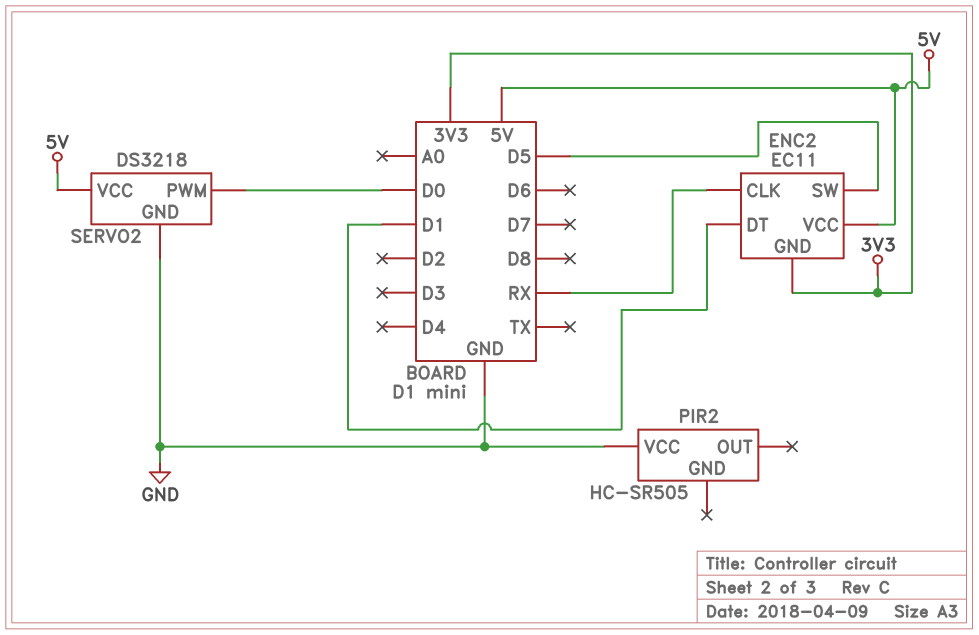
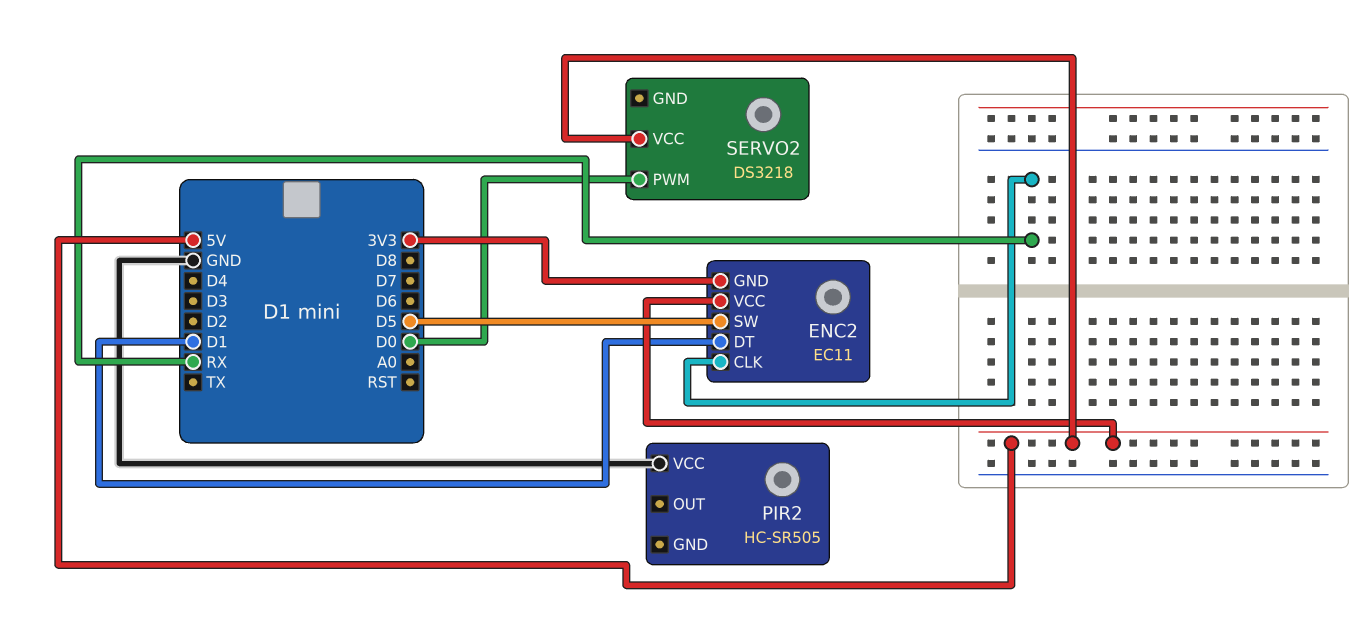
SERVO2 pin GND: GND -> none

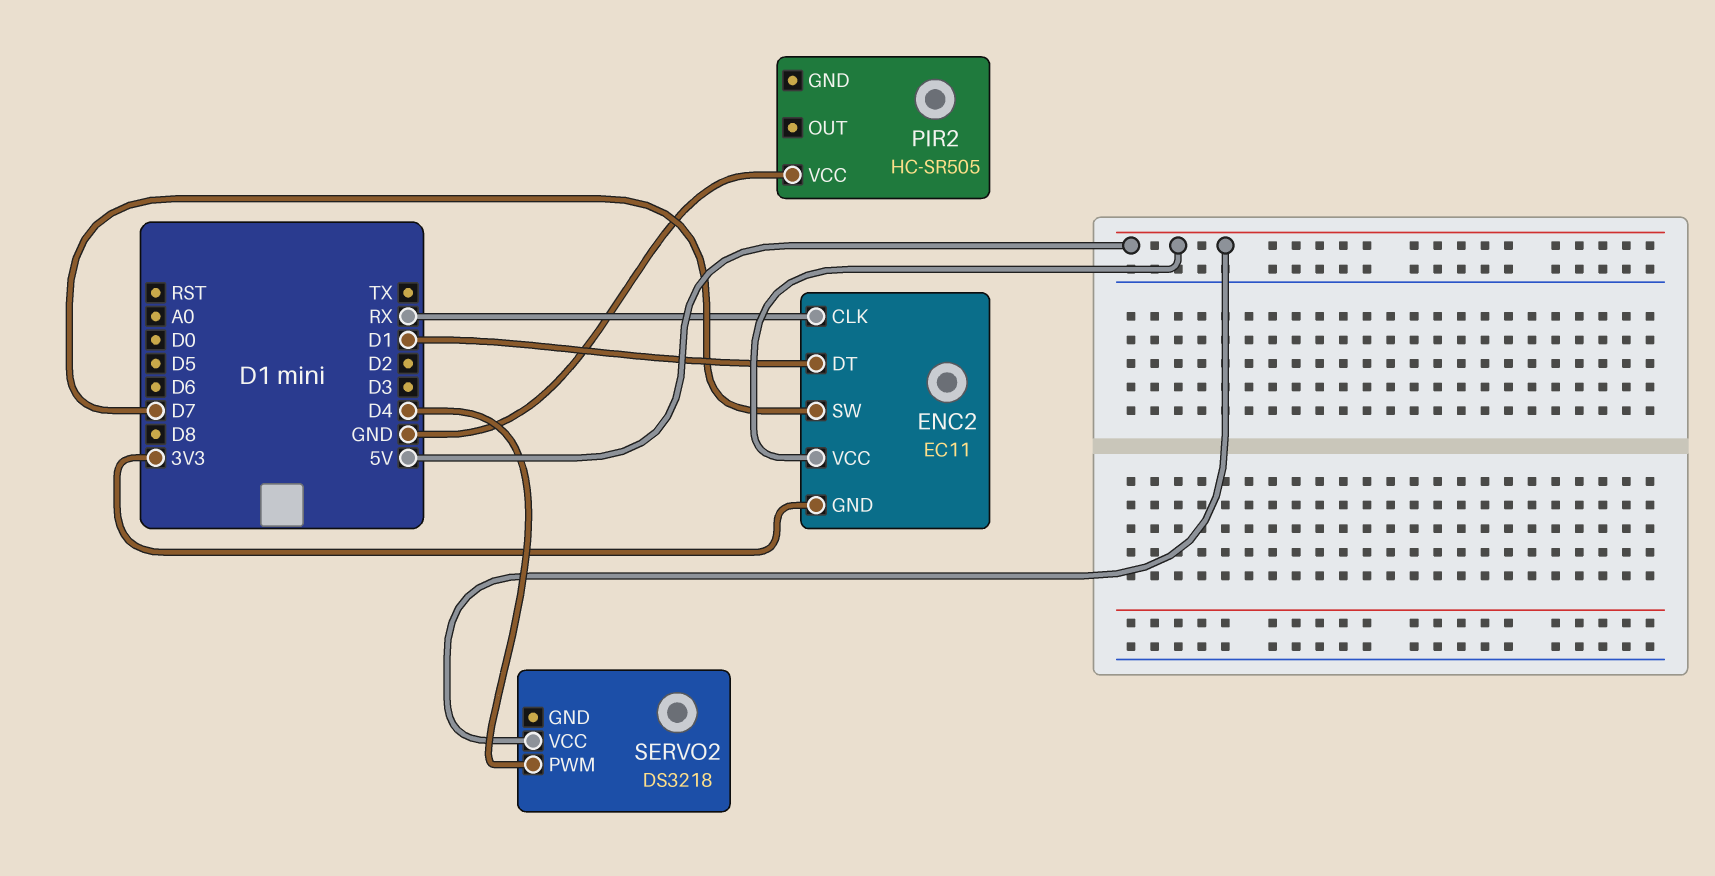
ENC2 pin SW: D5 -> D7
SERVO2 pin PWM: D0 -> D4

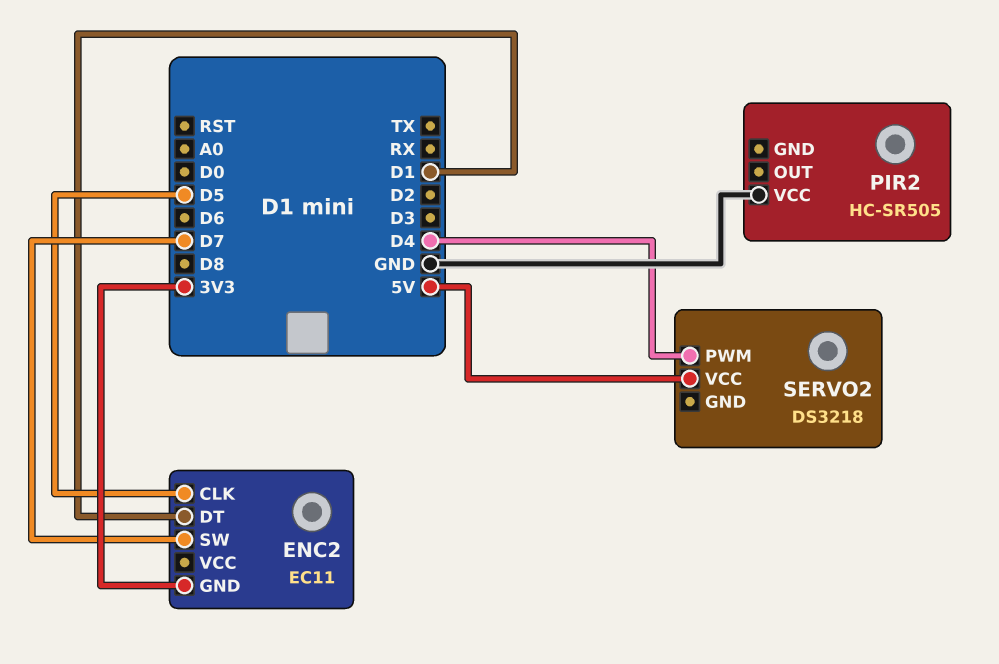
ENC2 pin CLK: RX -> D5
ENC2 pin VCC: 5V -> none

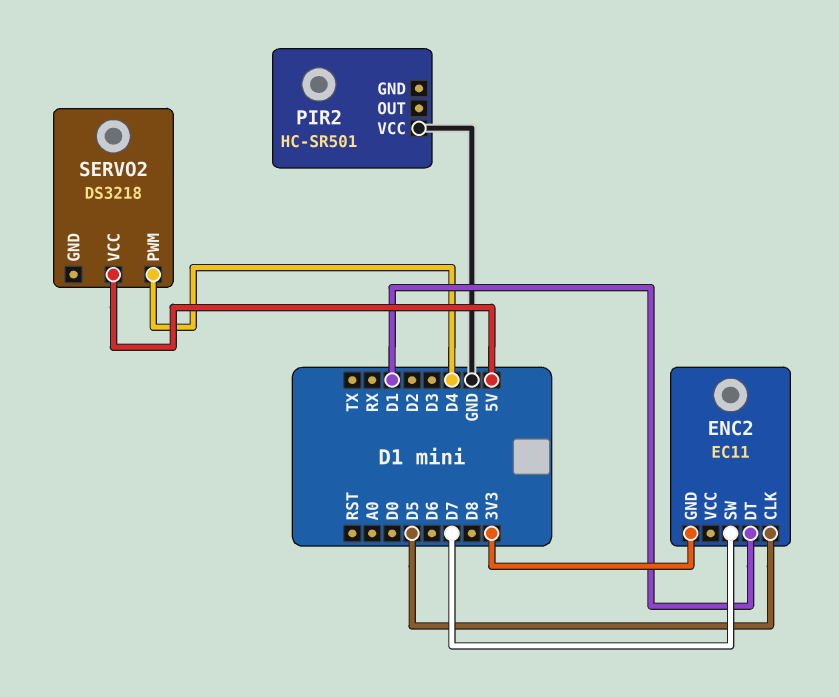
PIR2: HC-SR505 -> HC-SR501

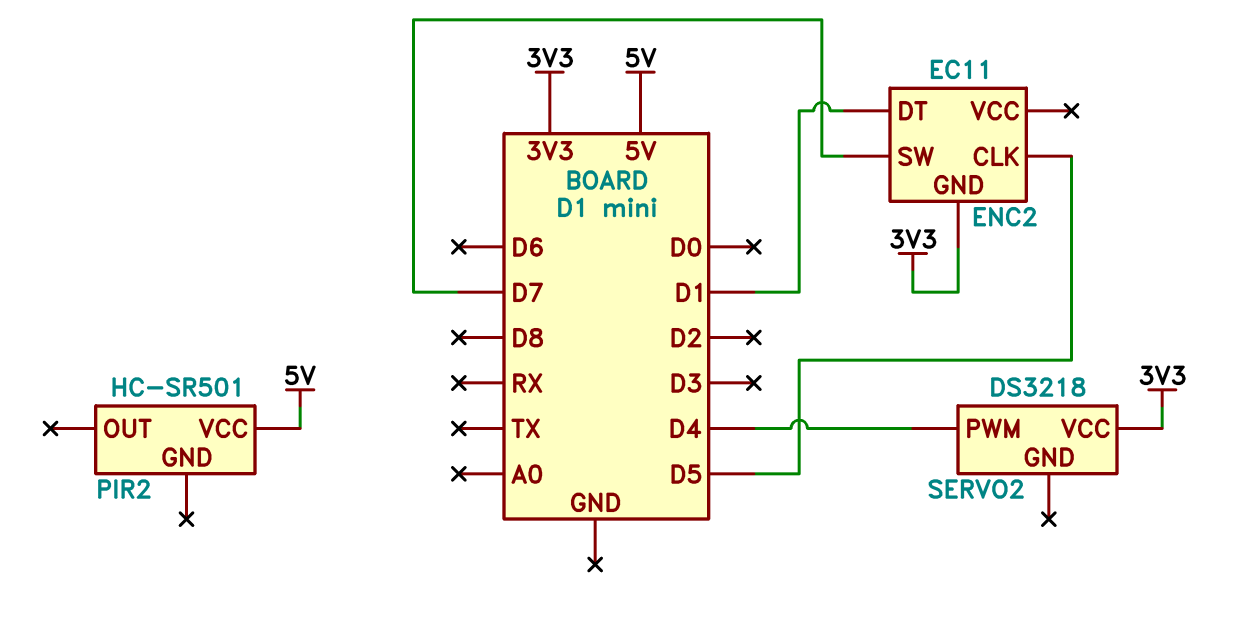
PIR2 pin VCC: GND -> 5V
SERVO2 pin VCC: 5V -> 3V3

